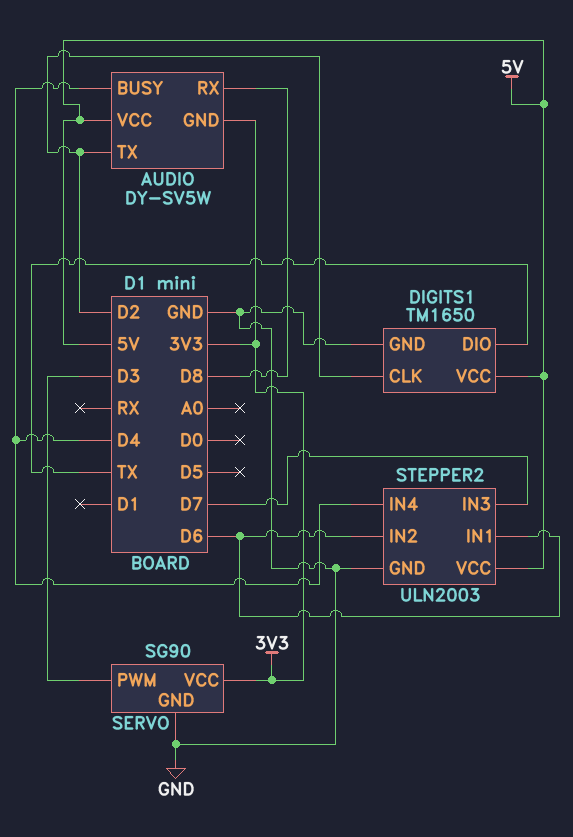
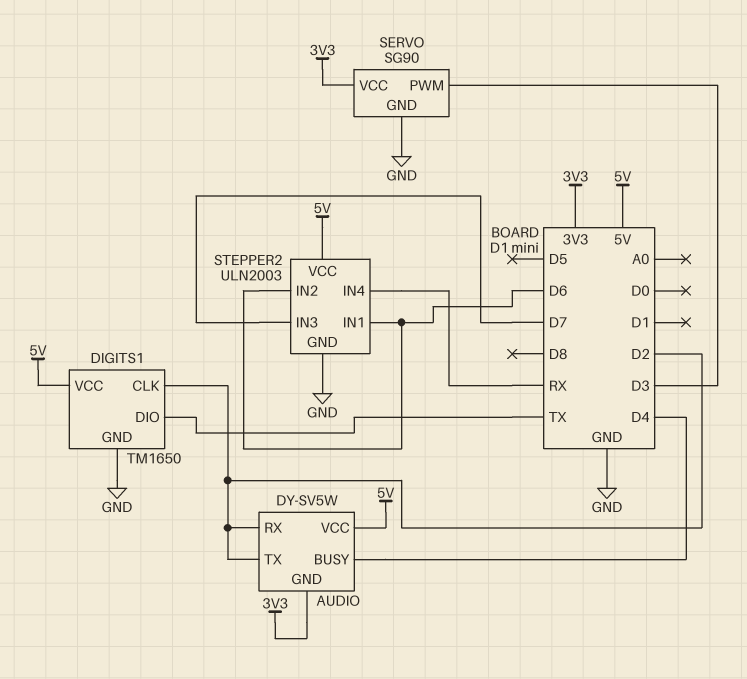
AUDIO pin RX: D8 -> D2
STEPPER2 pin IN4: D4 -> RX

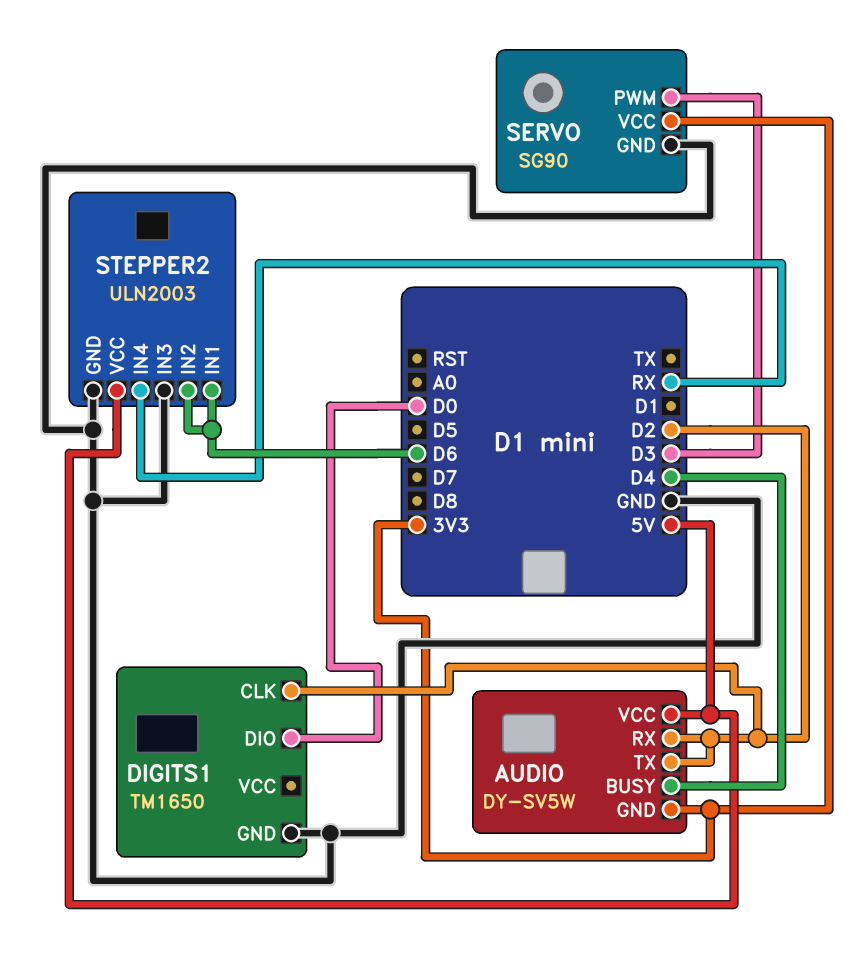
DIGITS1 pin DIO: TX -> D0
DIGITS1 pin VCC: 5V -> none
STEPPER2 pin IN3: D7 -> GND

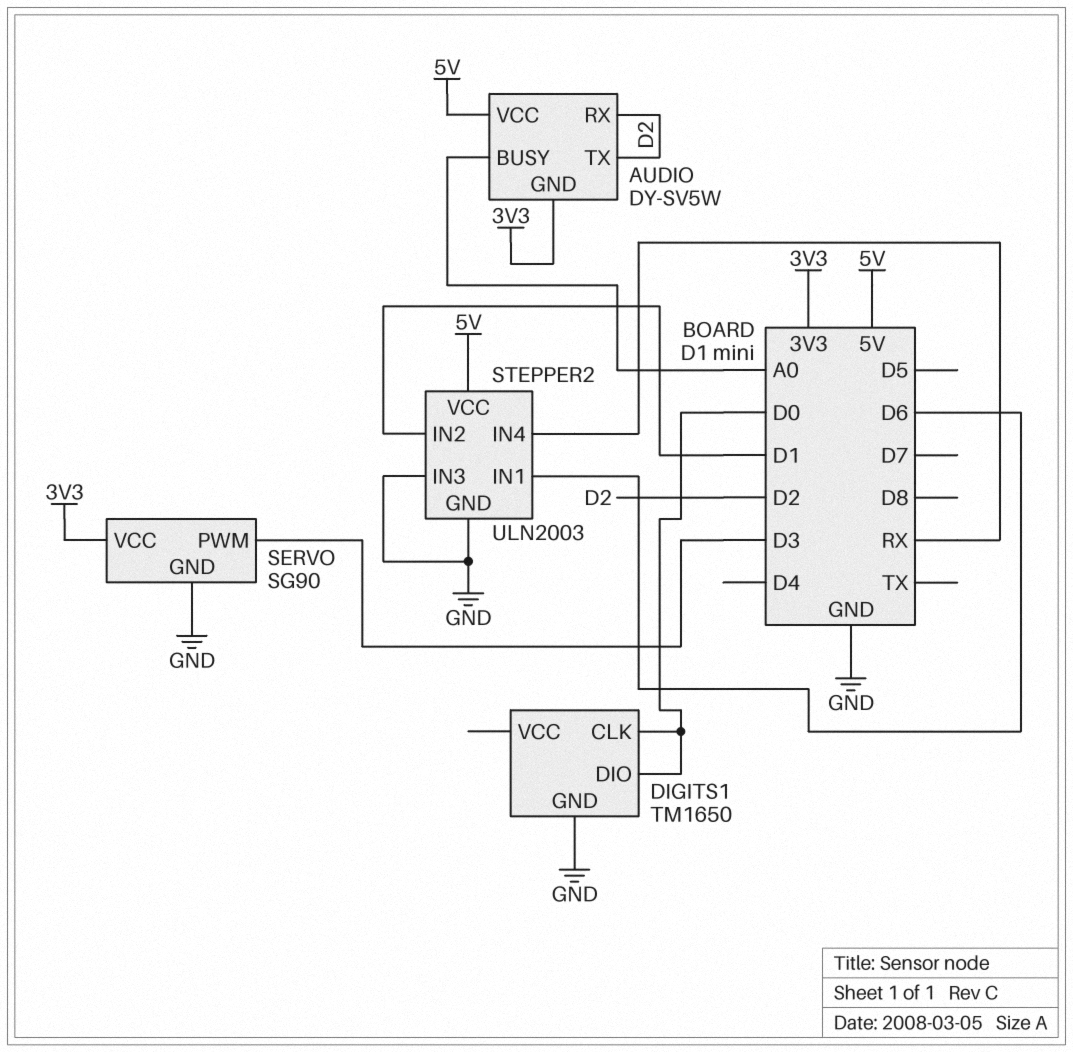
AUDIO pin BUSY: D4 -> A0
DIGITS1 pin CLK: D2 -> D0
STEPPER2 pin IN2: D6 -> D1

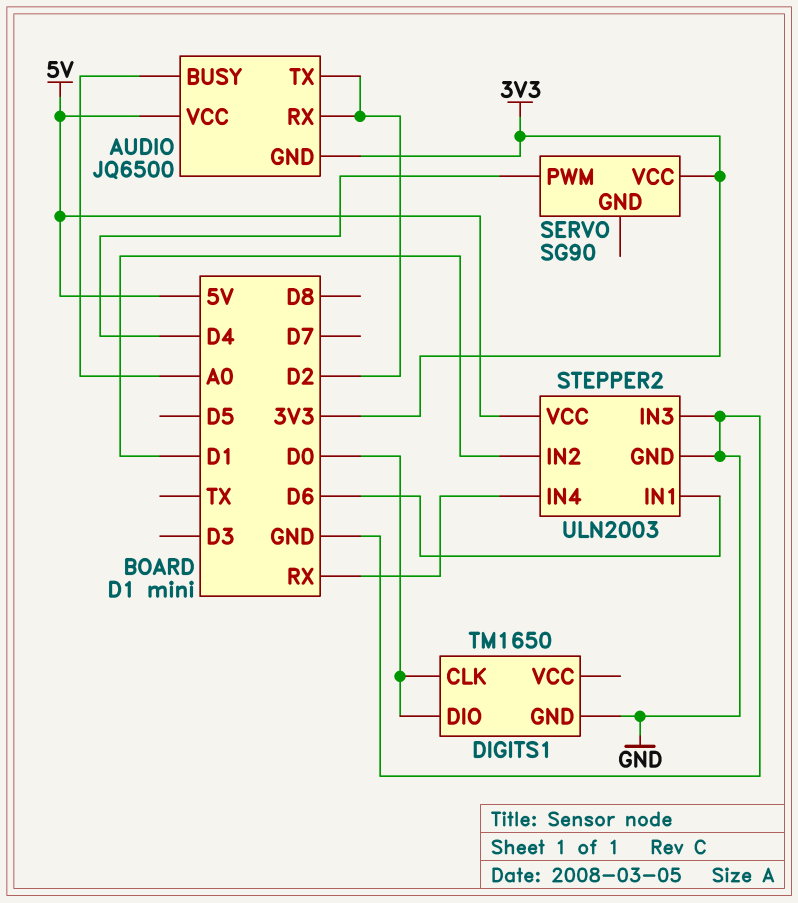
AUDIO: DY-SV5W -> JQ6500
SERVO pin GND: GND -> none
SERVO pin PWM: D3 -> D4

